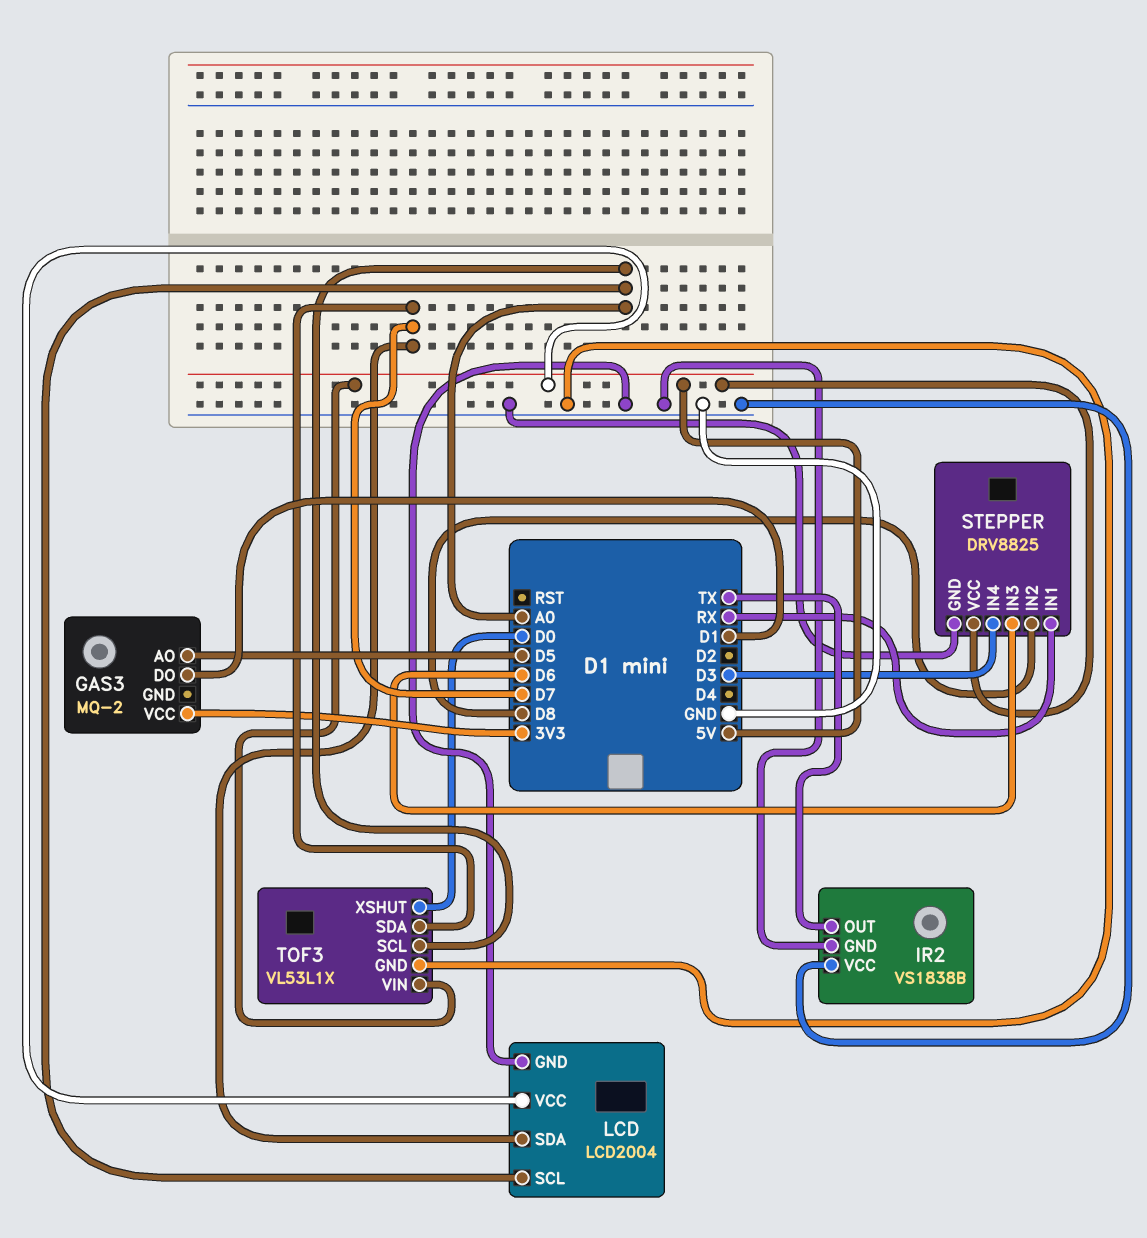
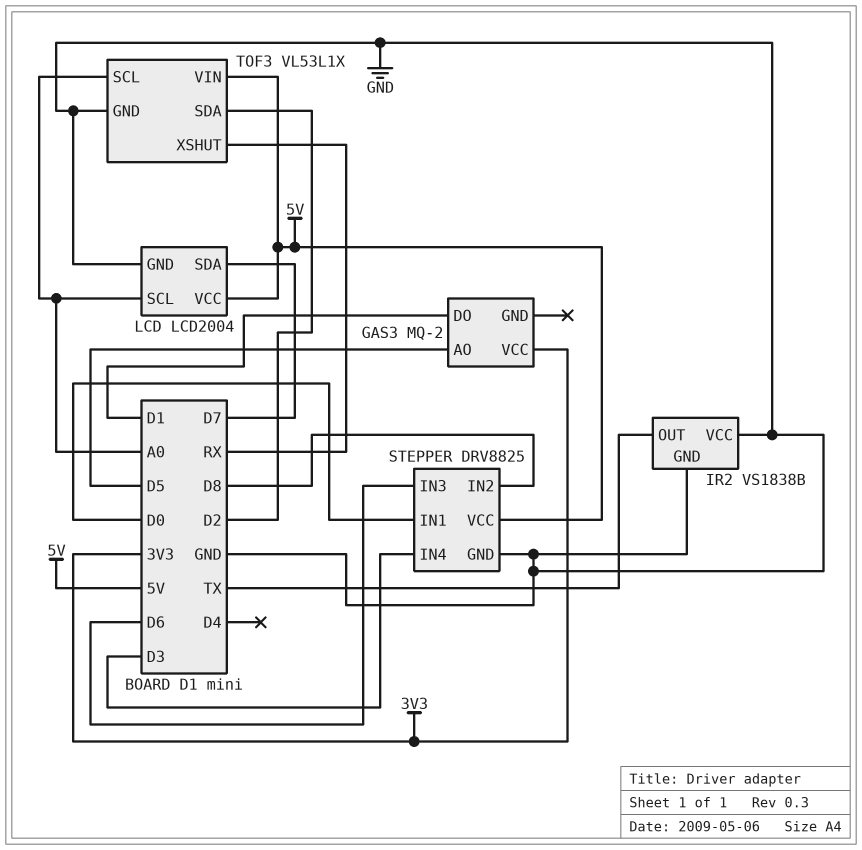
STEPPER pin IN1: RX -> D0
TOF3 pin SDA: D7 -> D2
TOF3 pin XSHUT: D0 -> RX

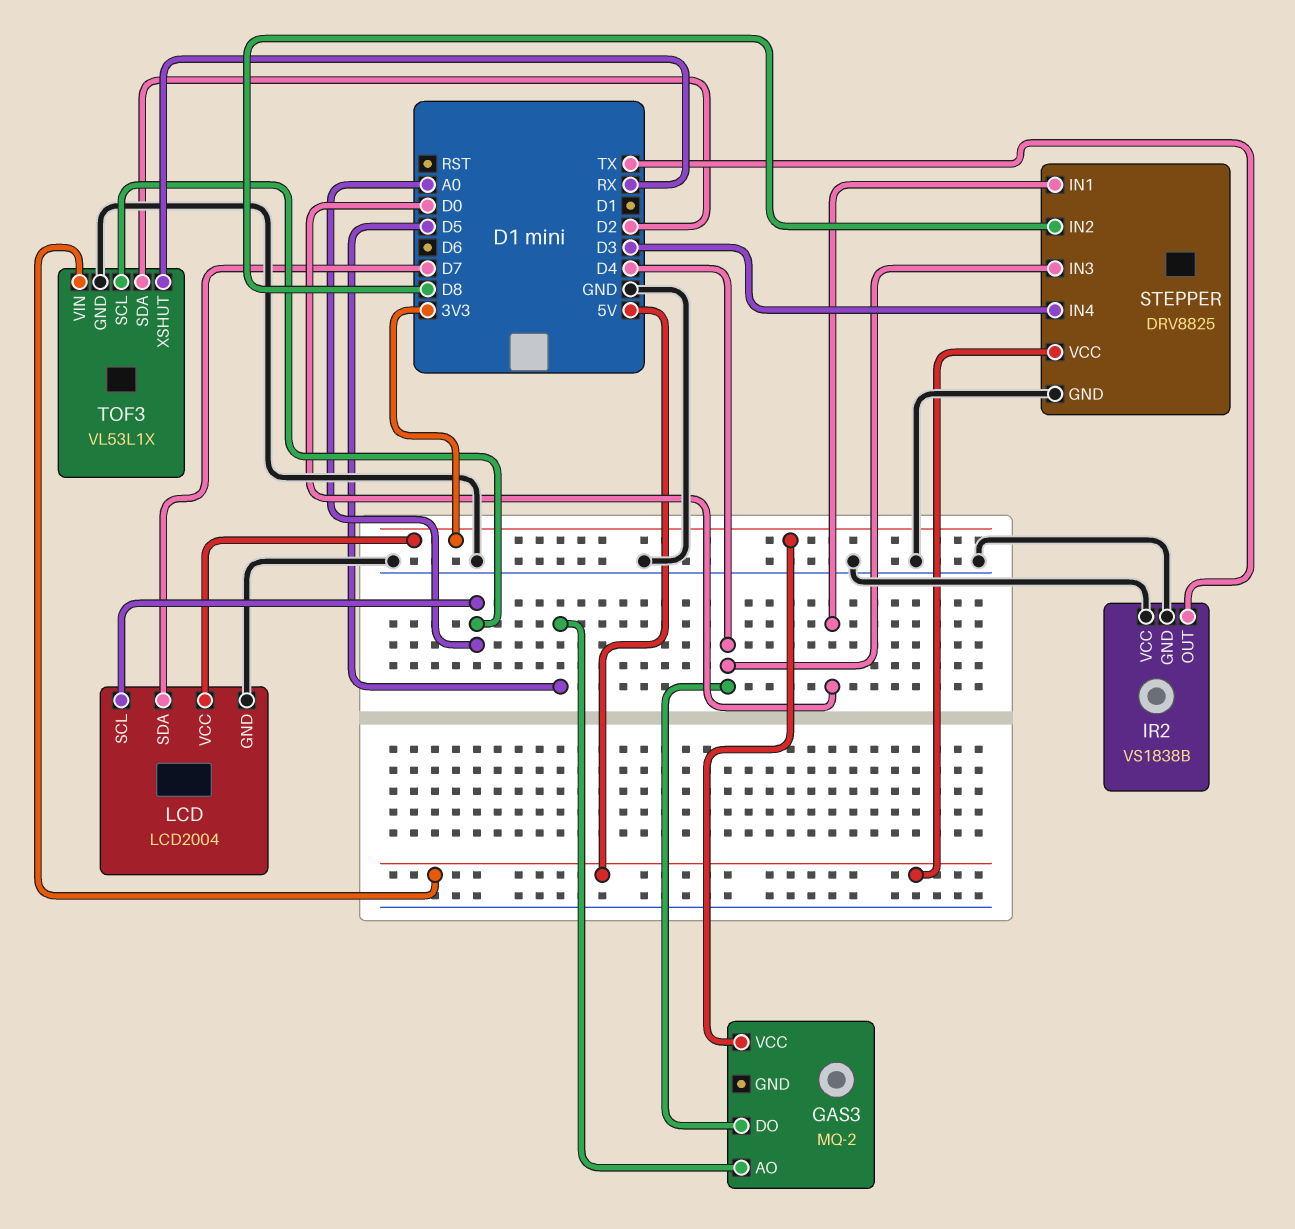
GAS3 pin DO: D1 -> D4
LCD pin VCC: 5V -> 3V3
STEPPER pin IN3: D6 -> D4

